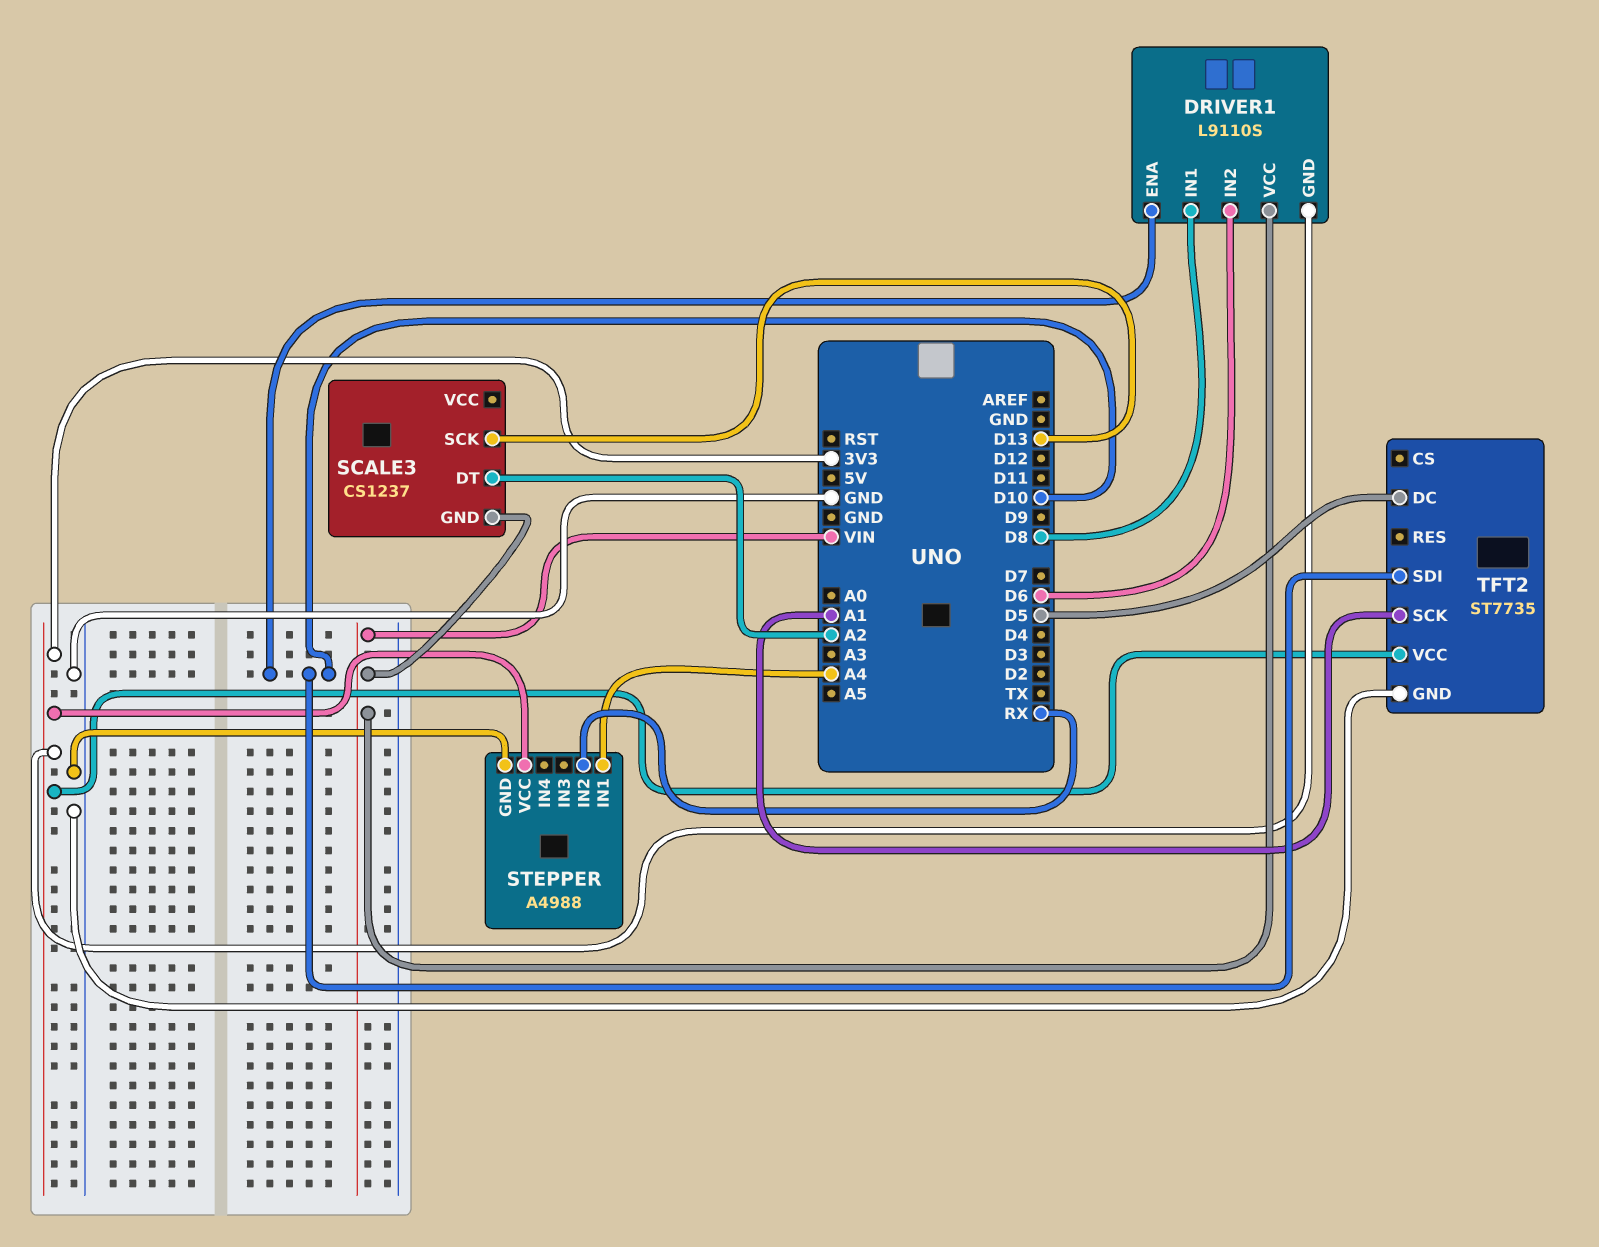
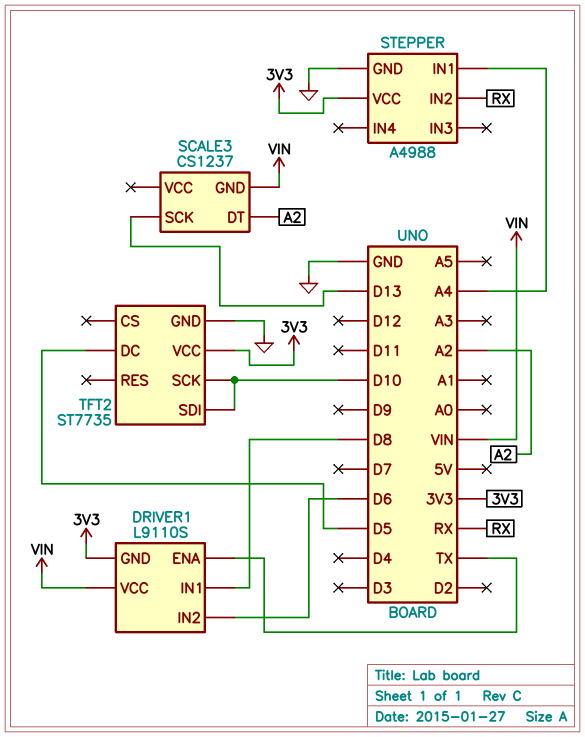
DRIVER1 pin ENA: D10 -> TX
TFT2 pin SCK: A1 -> D10

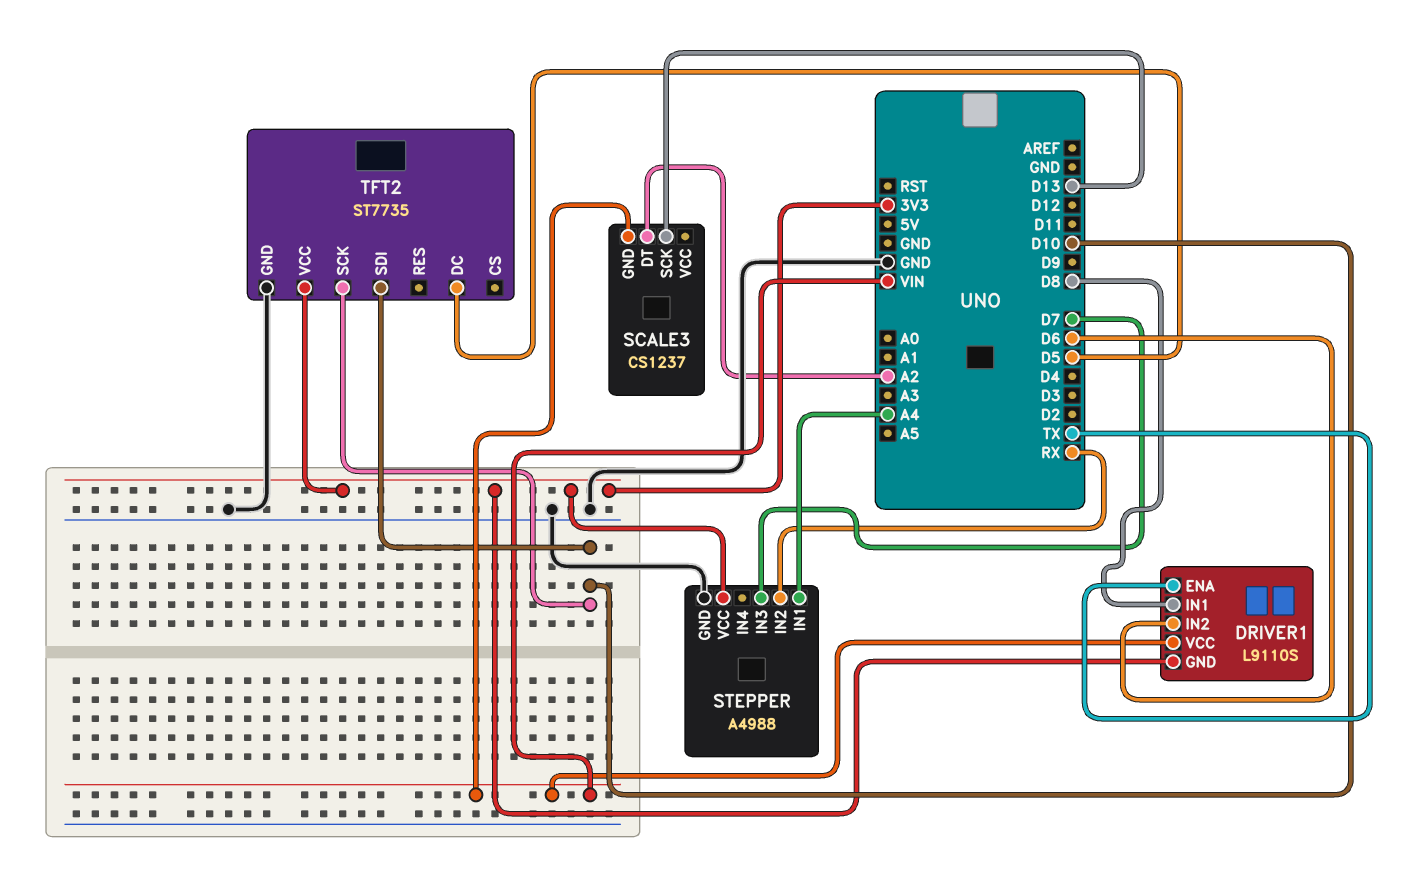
STEPPER pin IN3: none -> D7

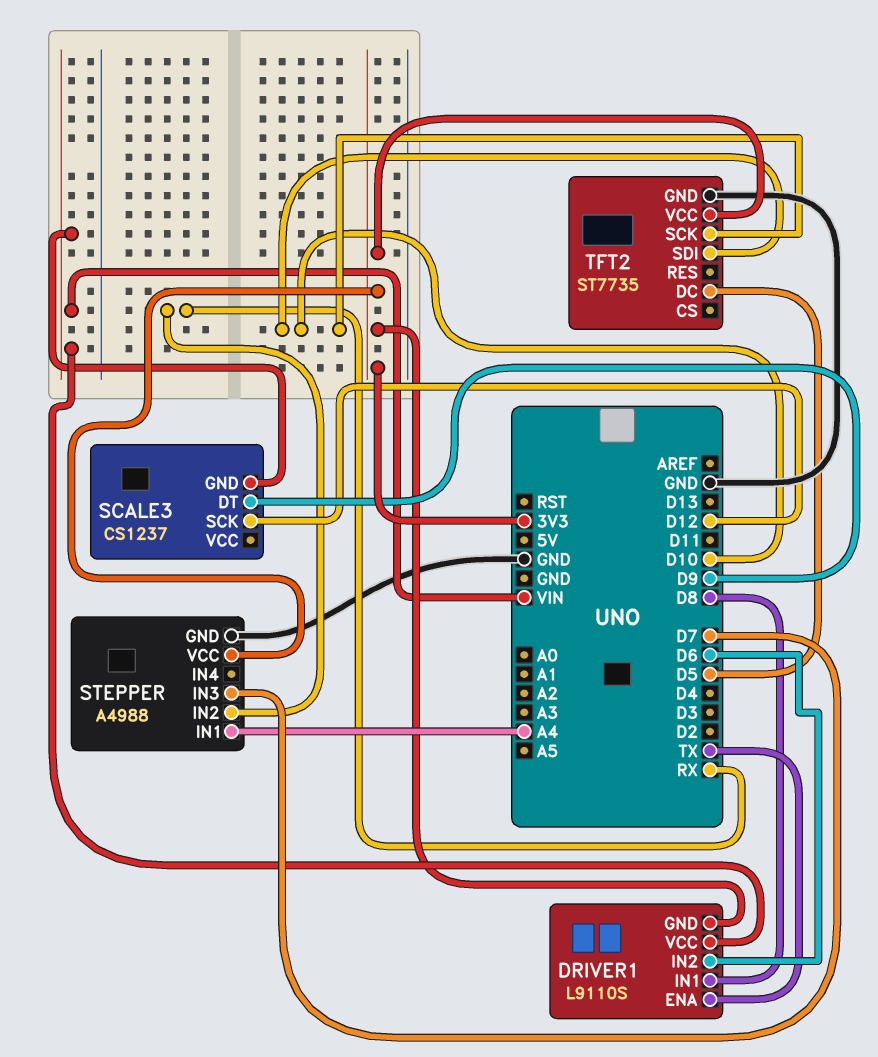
SCALE3 pin DT: A2 -> D9
SCALE3 pin SCK: D13 -> D12

